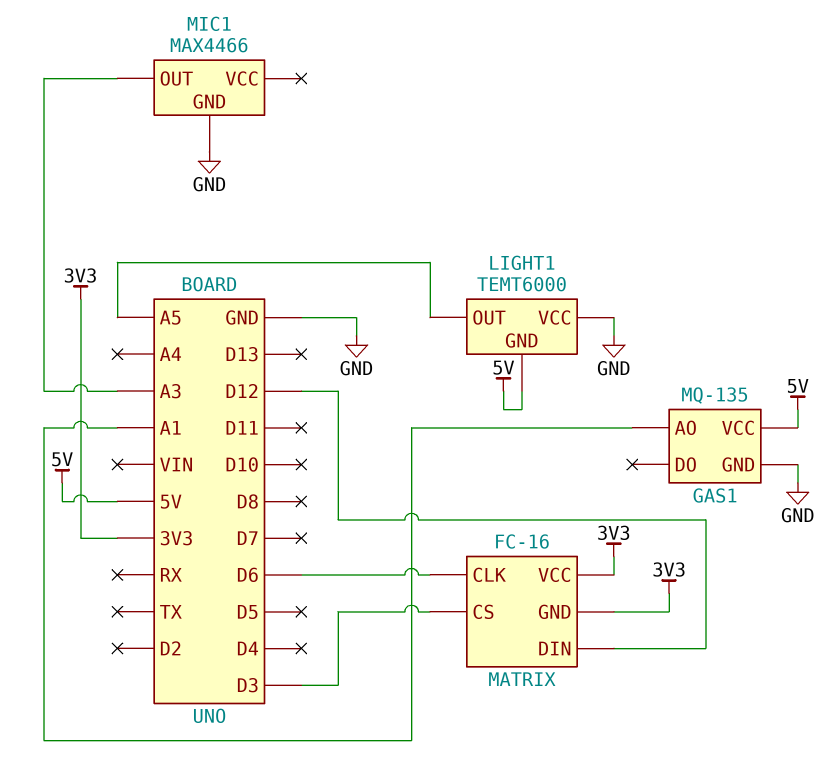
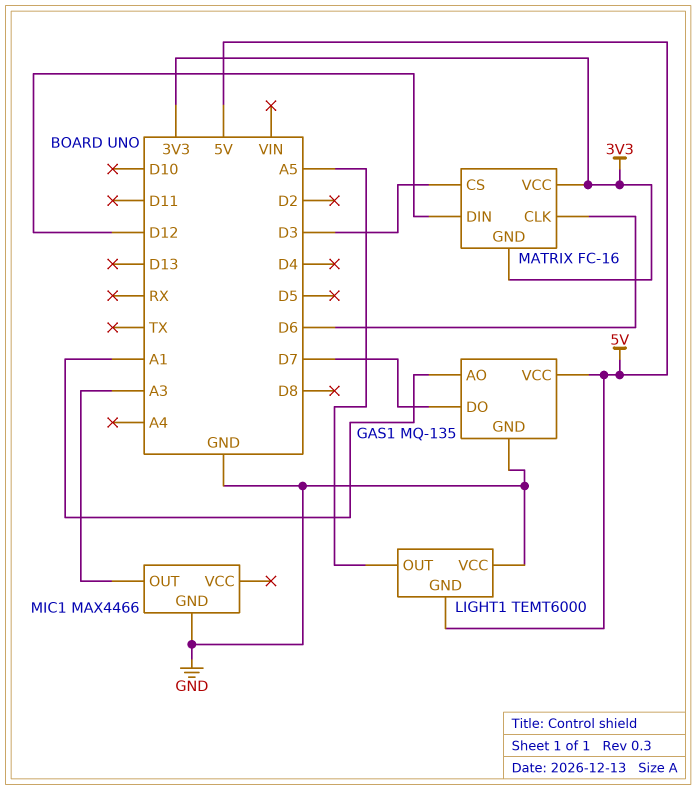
GAS1 pin DO: none -> D7

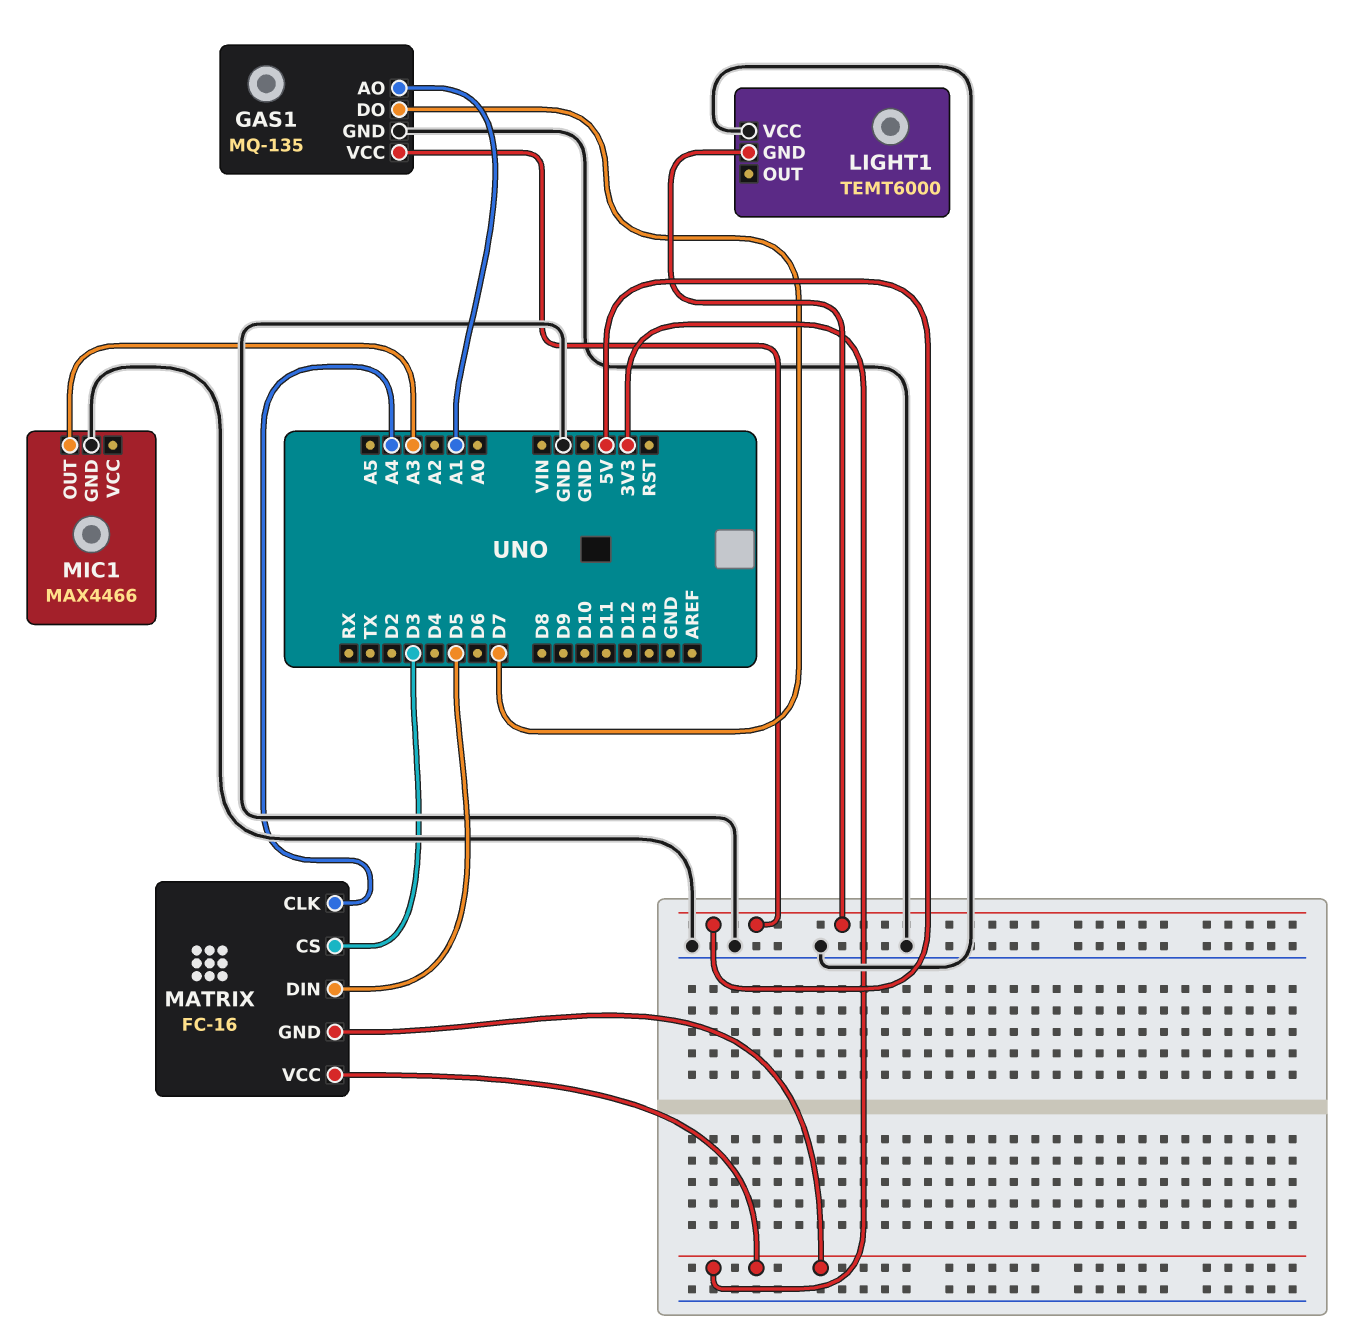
LIGHT1 pin OUT: A5 -> none
MATRIX pin CLK: D6 -> A4
MATRIX pin DIN: D12 -> D5

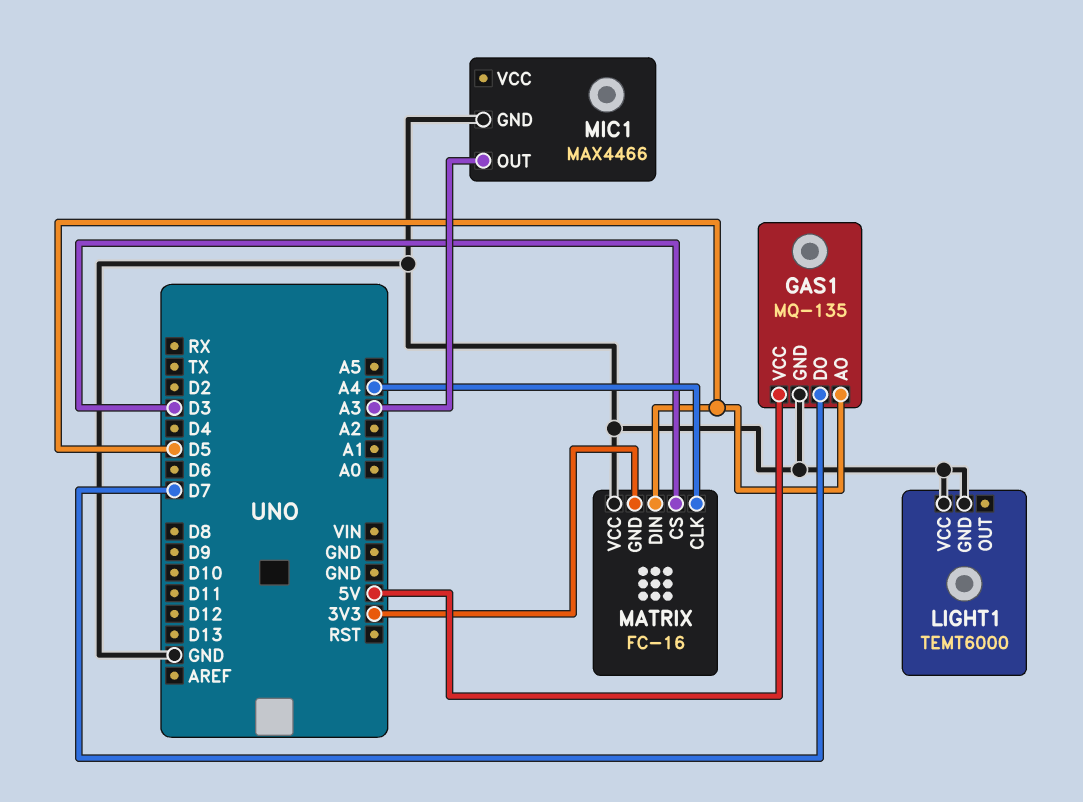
GAS1 pin AO: A1 -> D5
LIGHT1 pin GND: 5V -> GND
MATRIX pin VCC: 3V3 -> GND

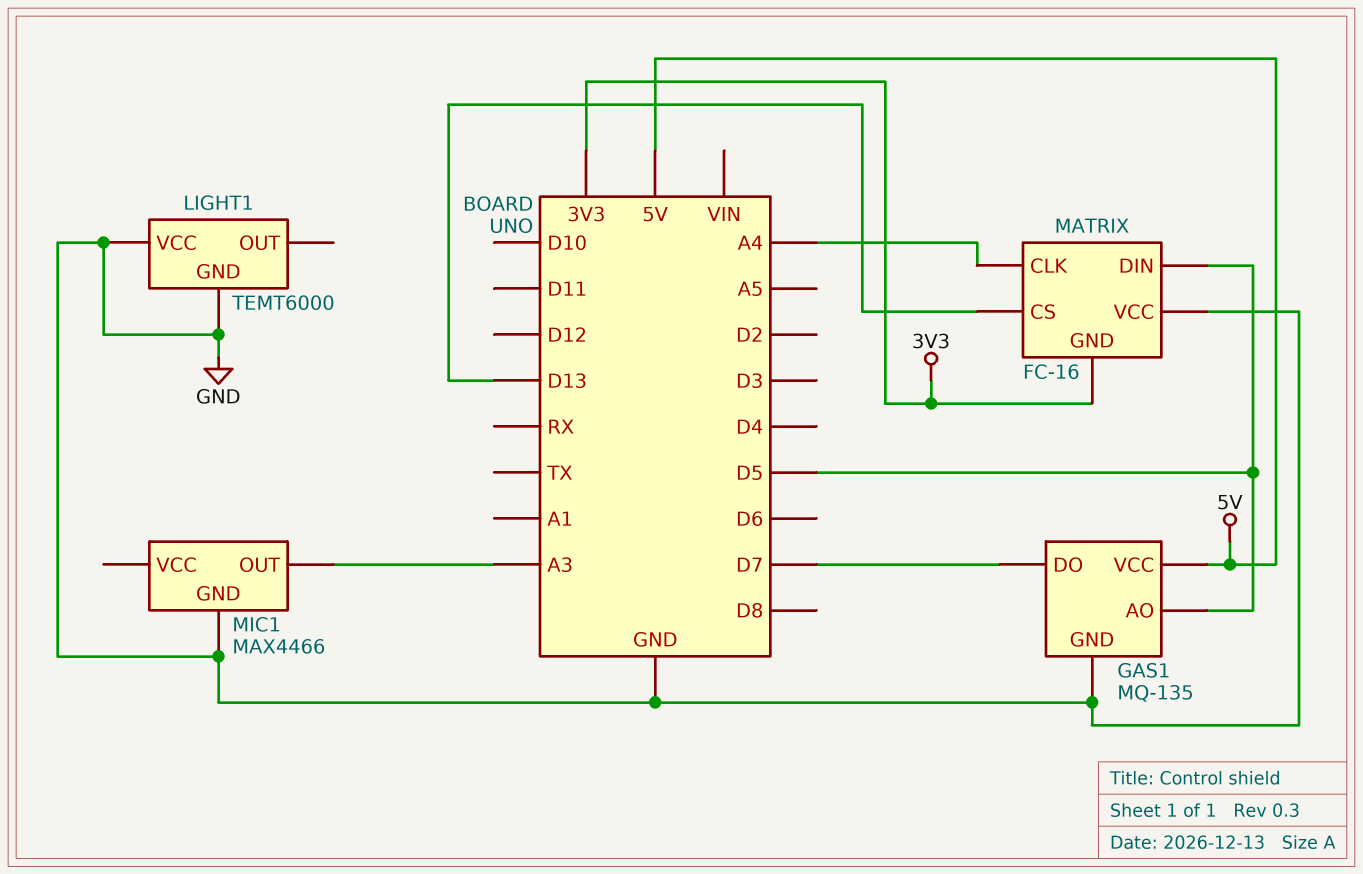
MATRIX pin CS: D3 -> D13

